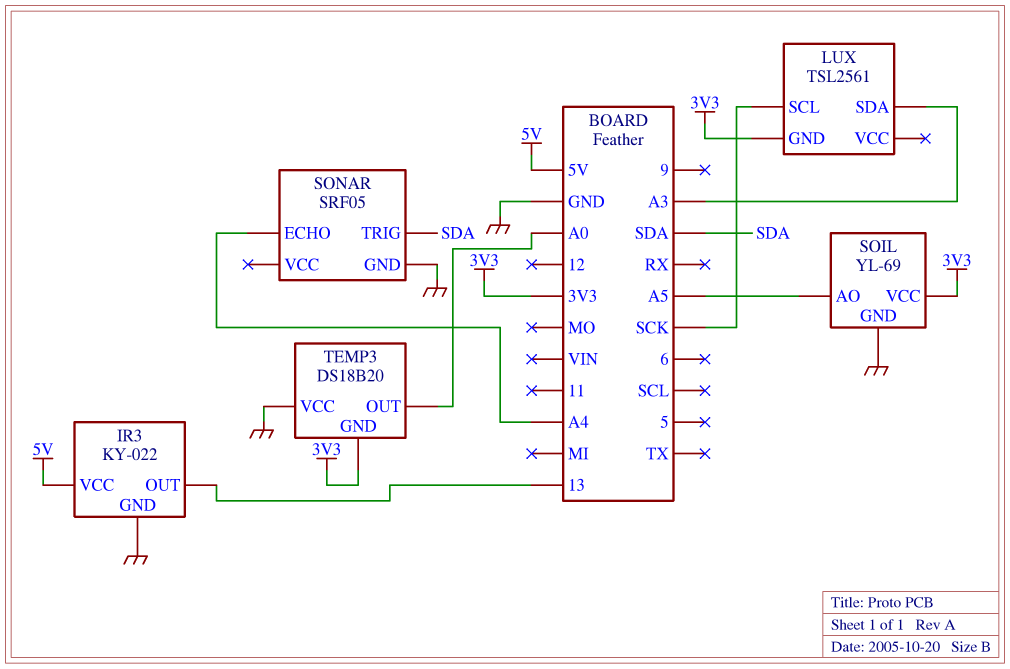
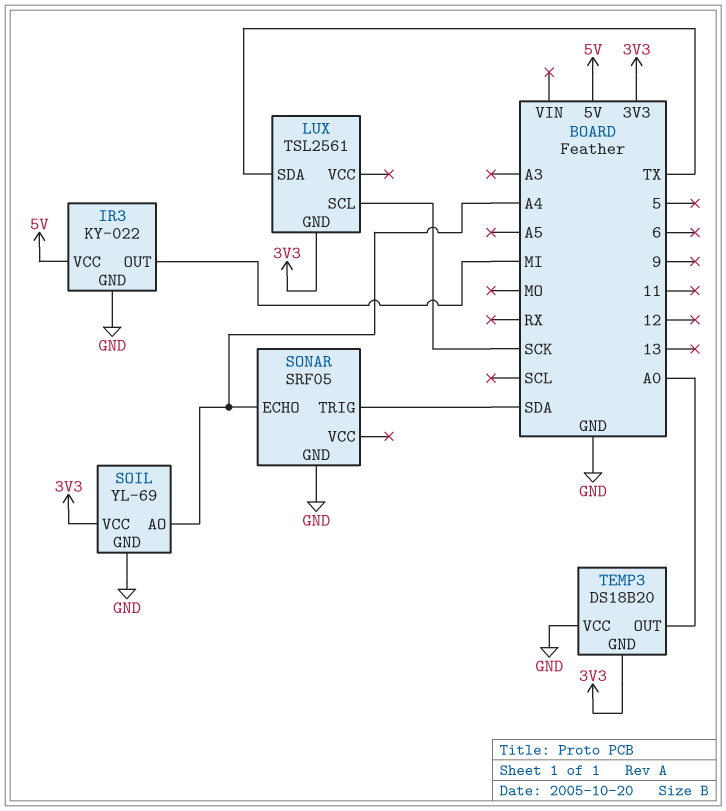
IR3 pin OUT: 13 -> MI
LUX pin SDA: A3 -> TX
SOIL pin AO: A5 -> A4

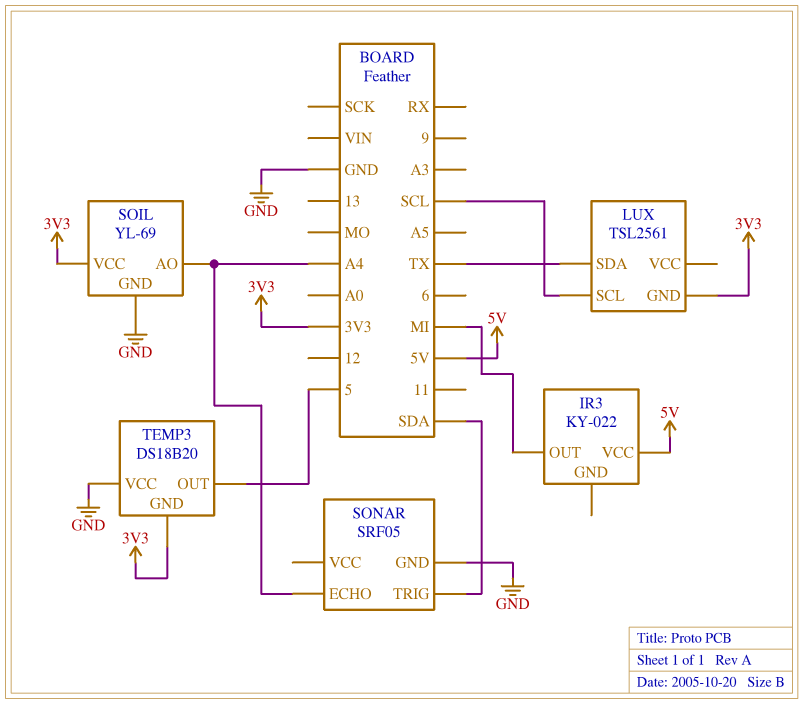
IR3 pin GND: GND -> none
LUX pin SCL: SCK -> SCL
TEMP3 pin OUT: A0 -> 5

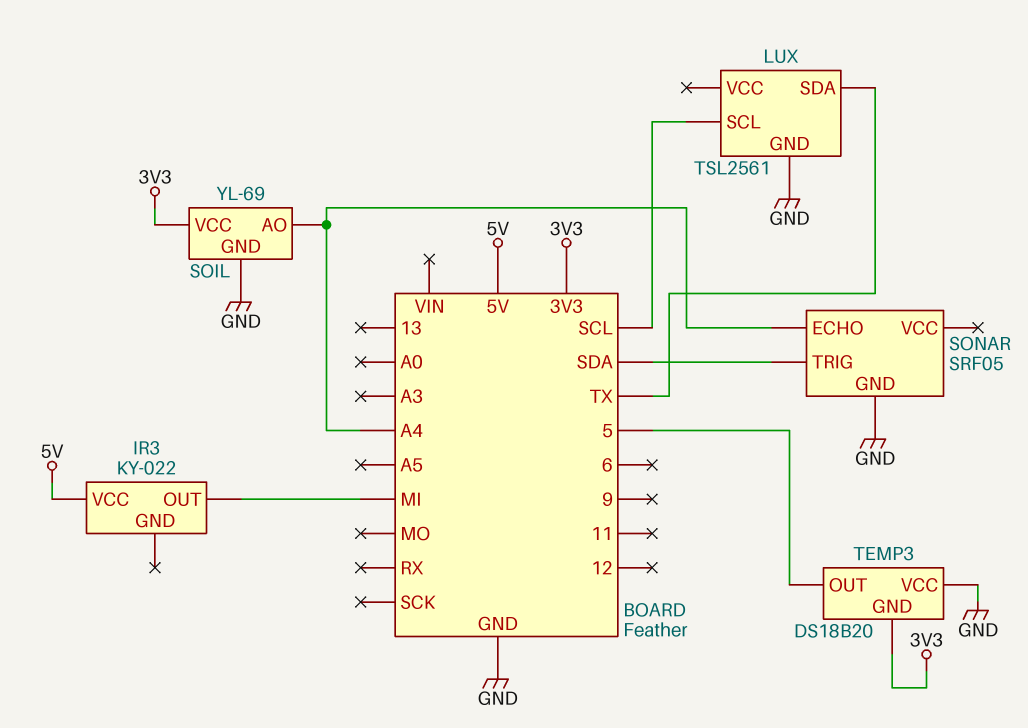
LUX pin GND: 3V3 -> GND

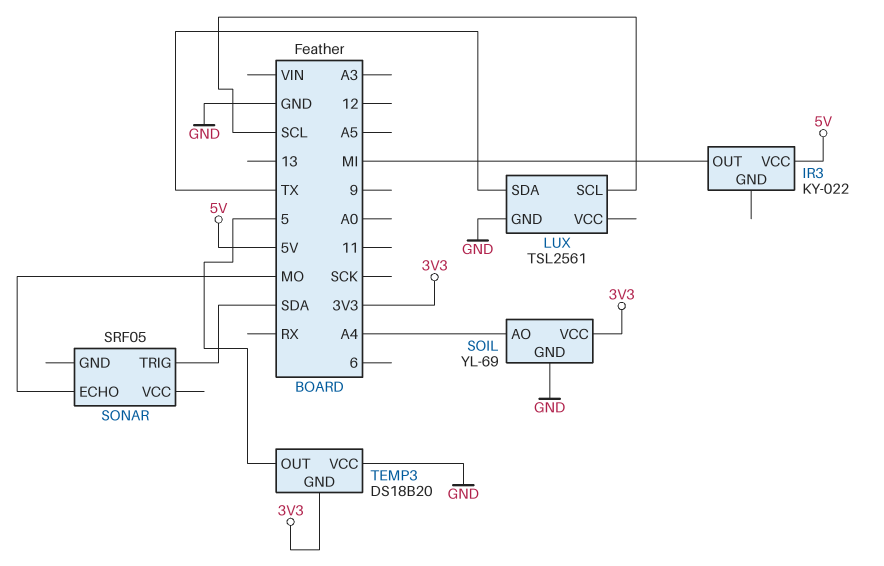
SONAR pin ECHO: A4 -> MO
SONAR pin GND: GND -> none

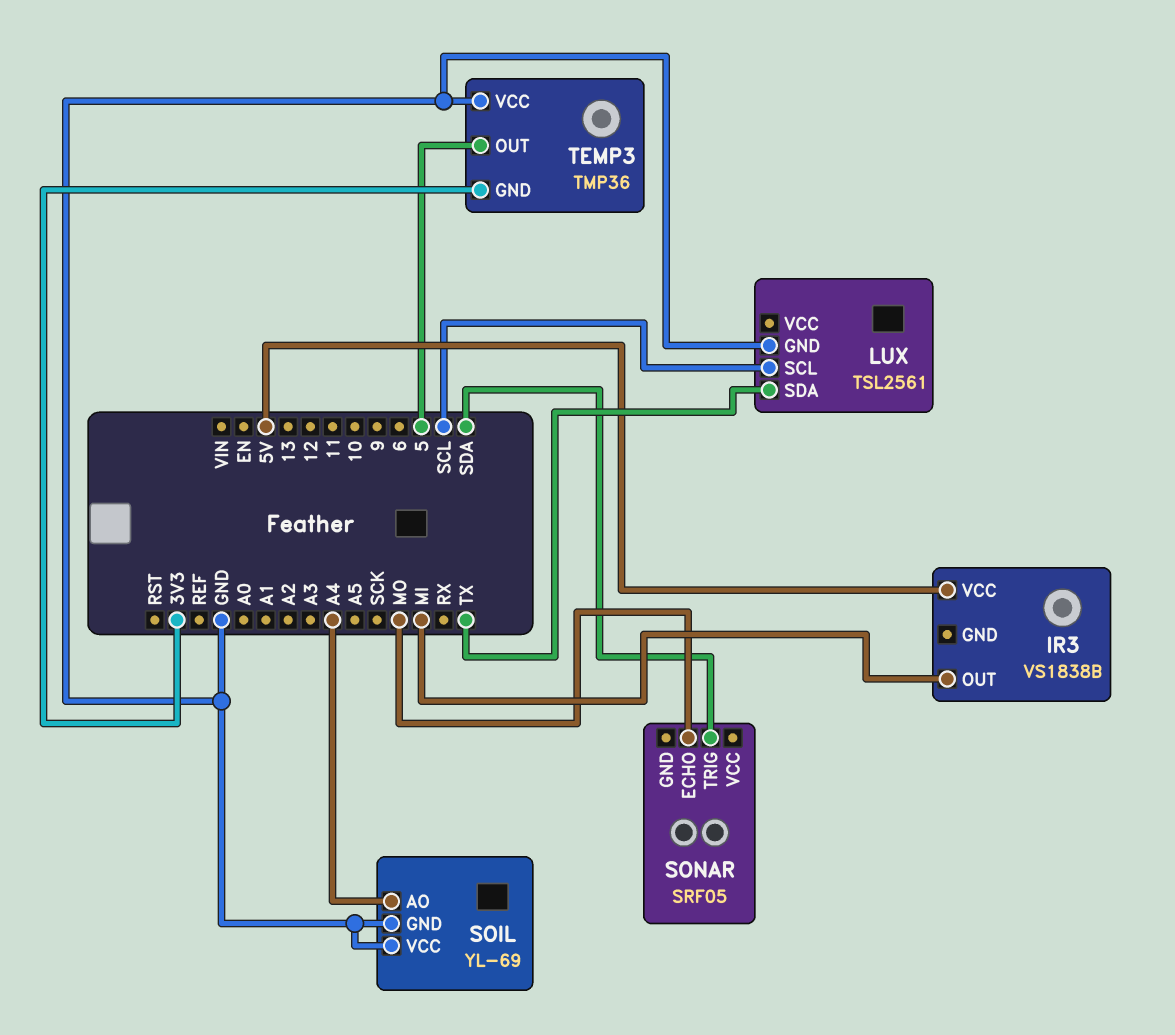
IR3: KY-022 -> VS1838B
SOIL pin VCC: 3V3 -> GND
TEMP3: DS18B20 -> TMP36

